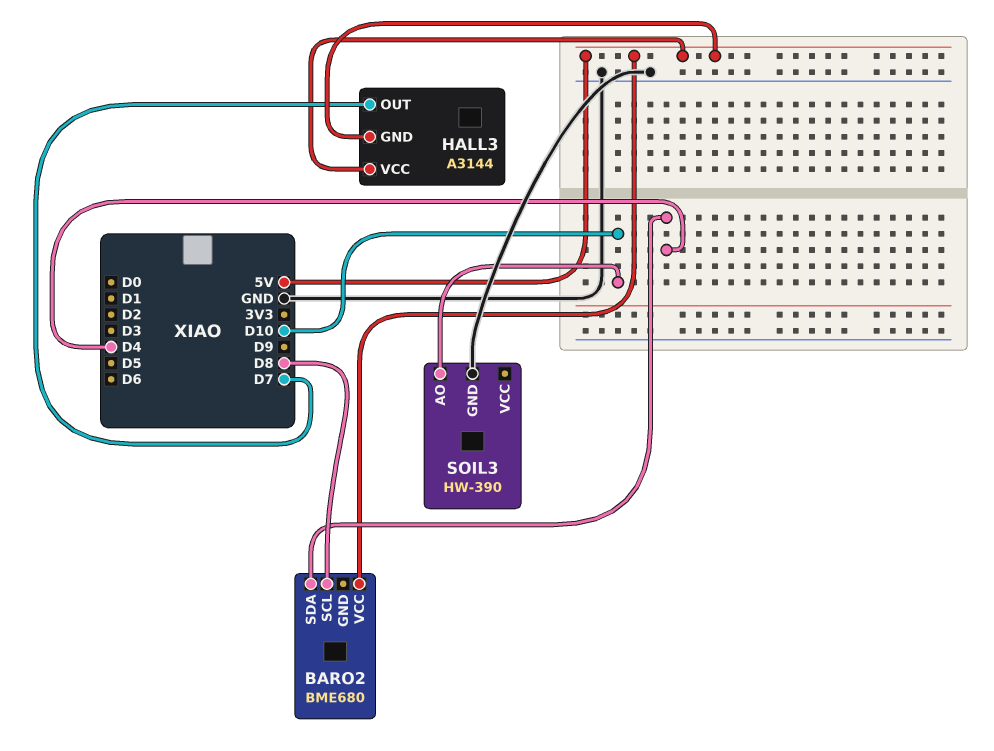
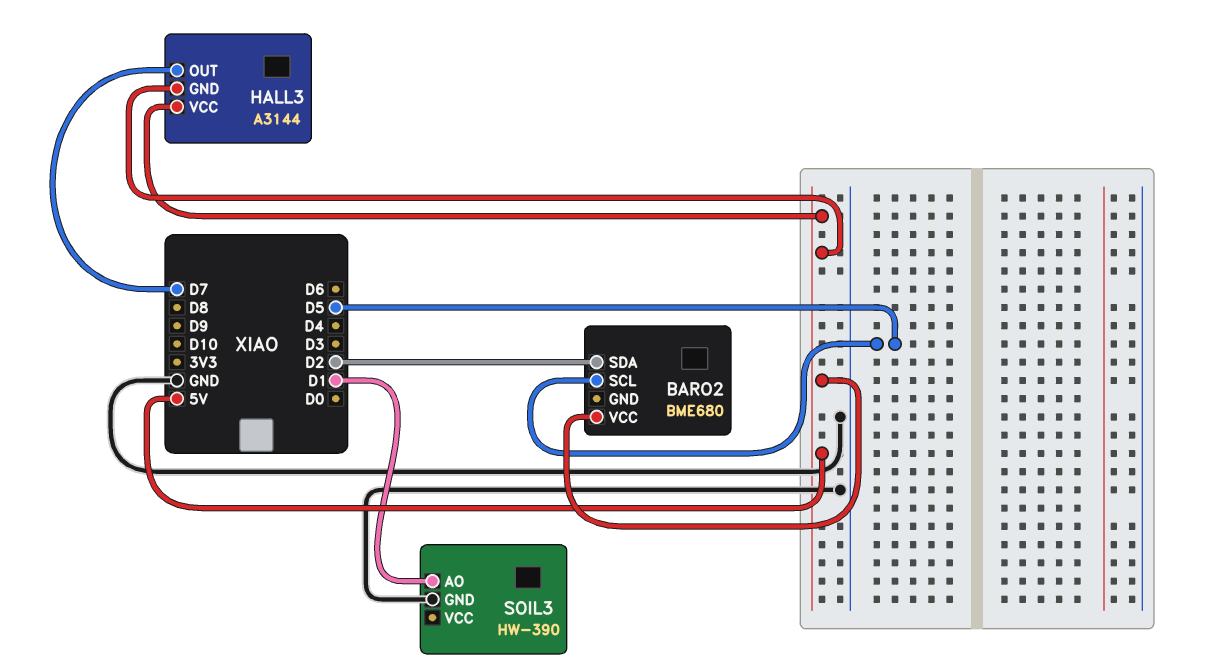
BARO2 pin SCL: D8 -> D5
BARO2 pin SDA: D4 -> D2
SOIL3 pin AO: D10 -> D1

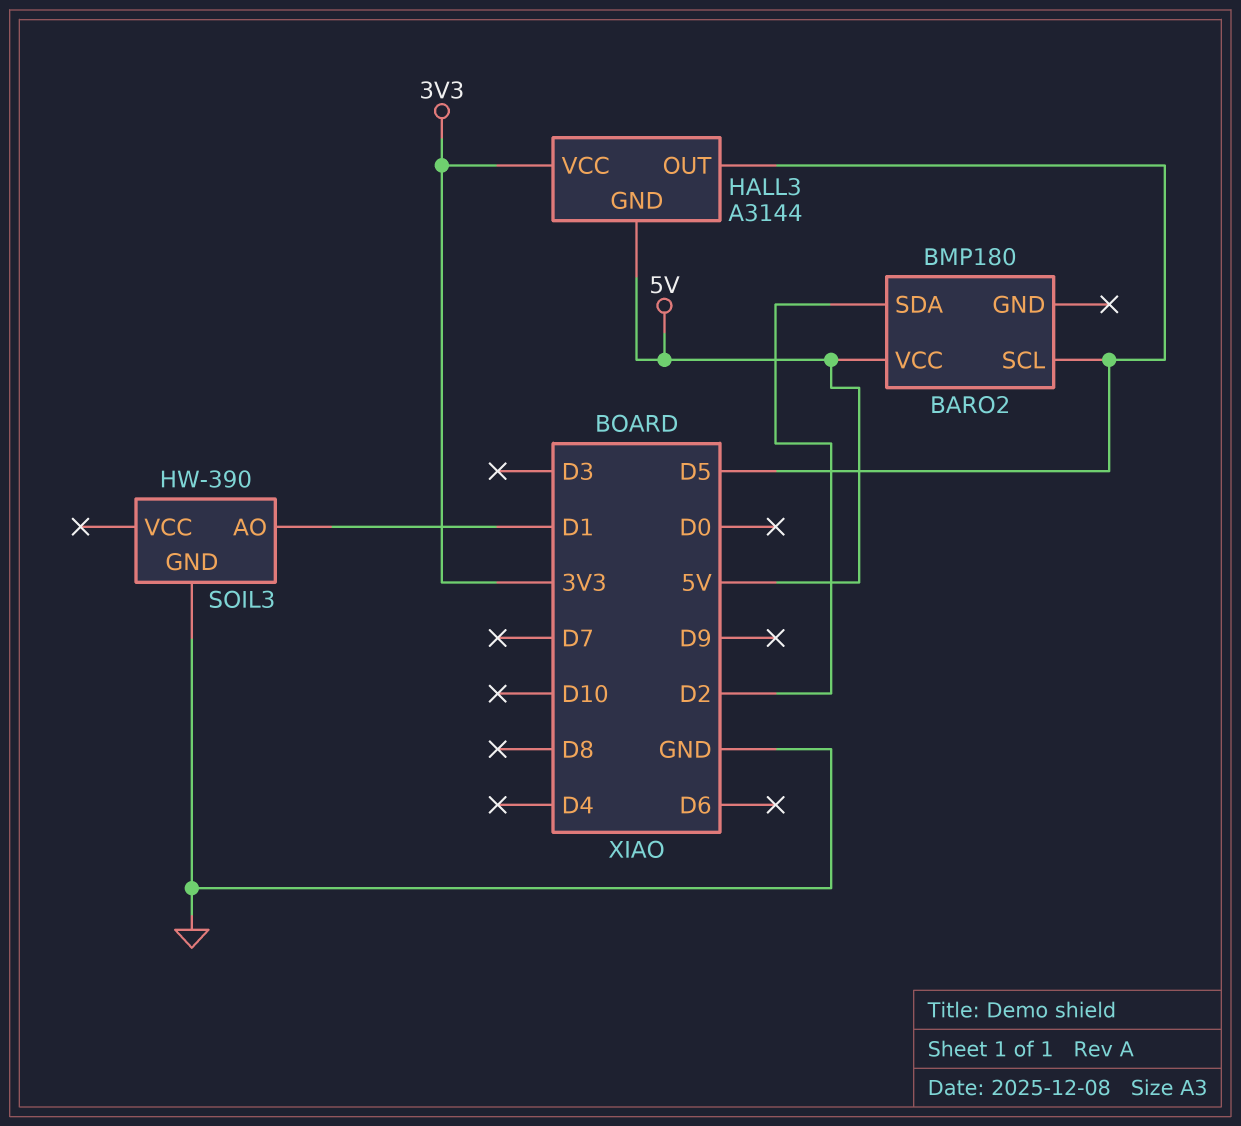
BARO2: BME680 -> BMP180
HALL3 pin OUT: D7 -> D5
HALL3 pin VCC: 5V -> 3V3

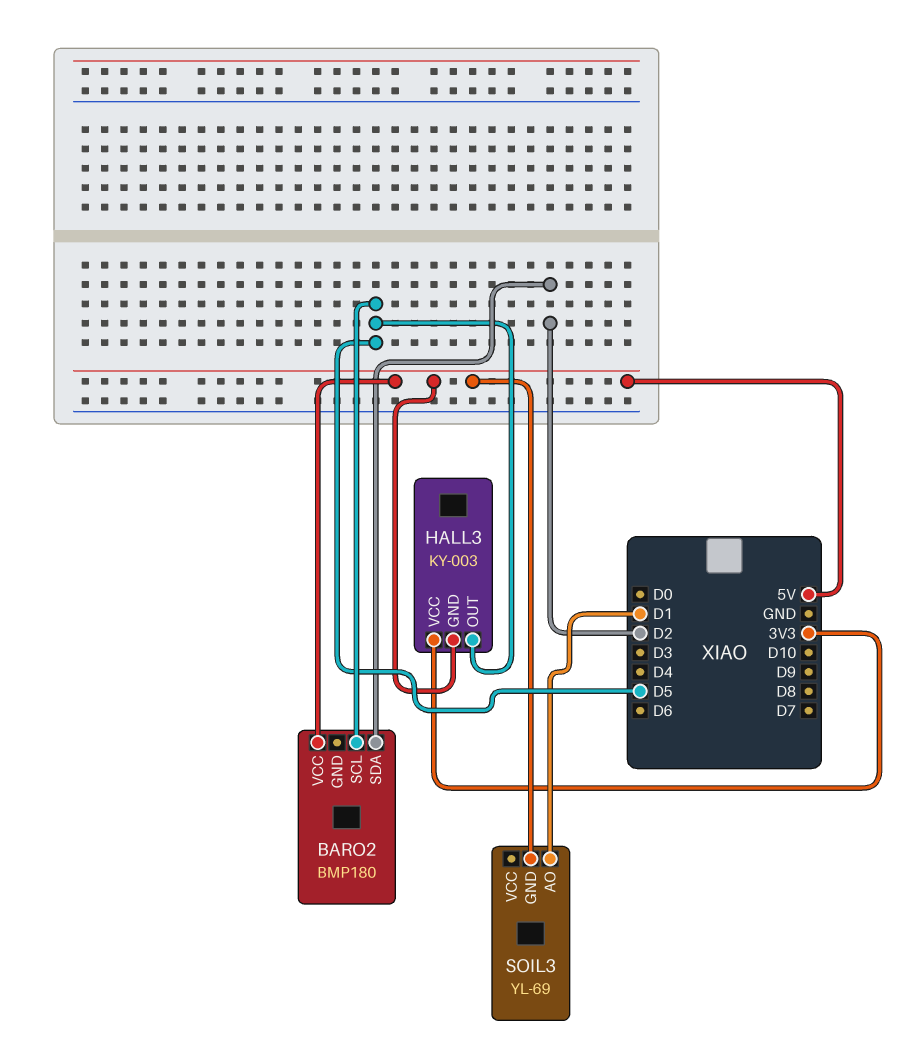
HALL3: A3144 -> KY-003
SOIL3: HW-390 -> YL-69
SOIL3 pin GND: GND -> 5V

